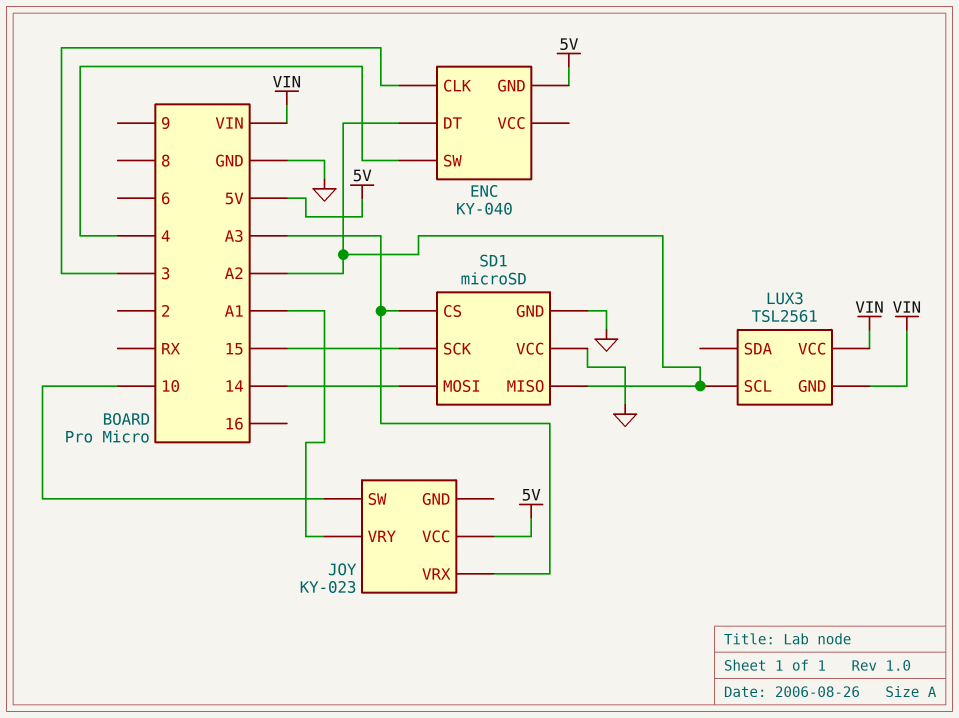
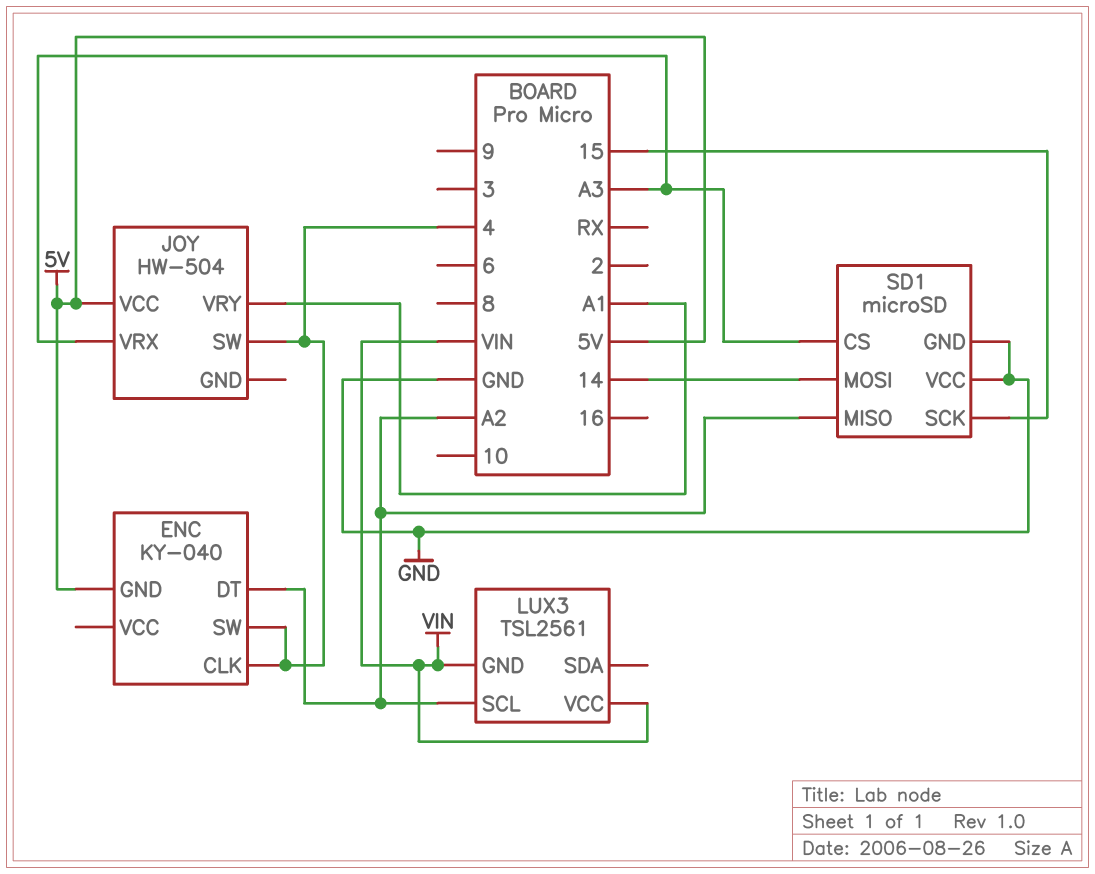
ENC pin CLK: 3 -> 4
JOY: KY-023 -> HW-504
JOY pin SW: 10 -> 4

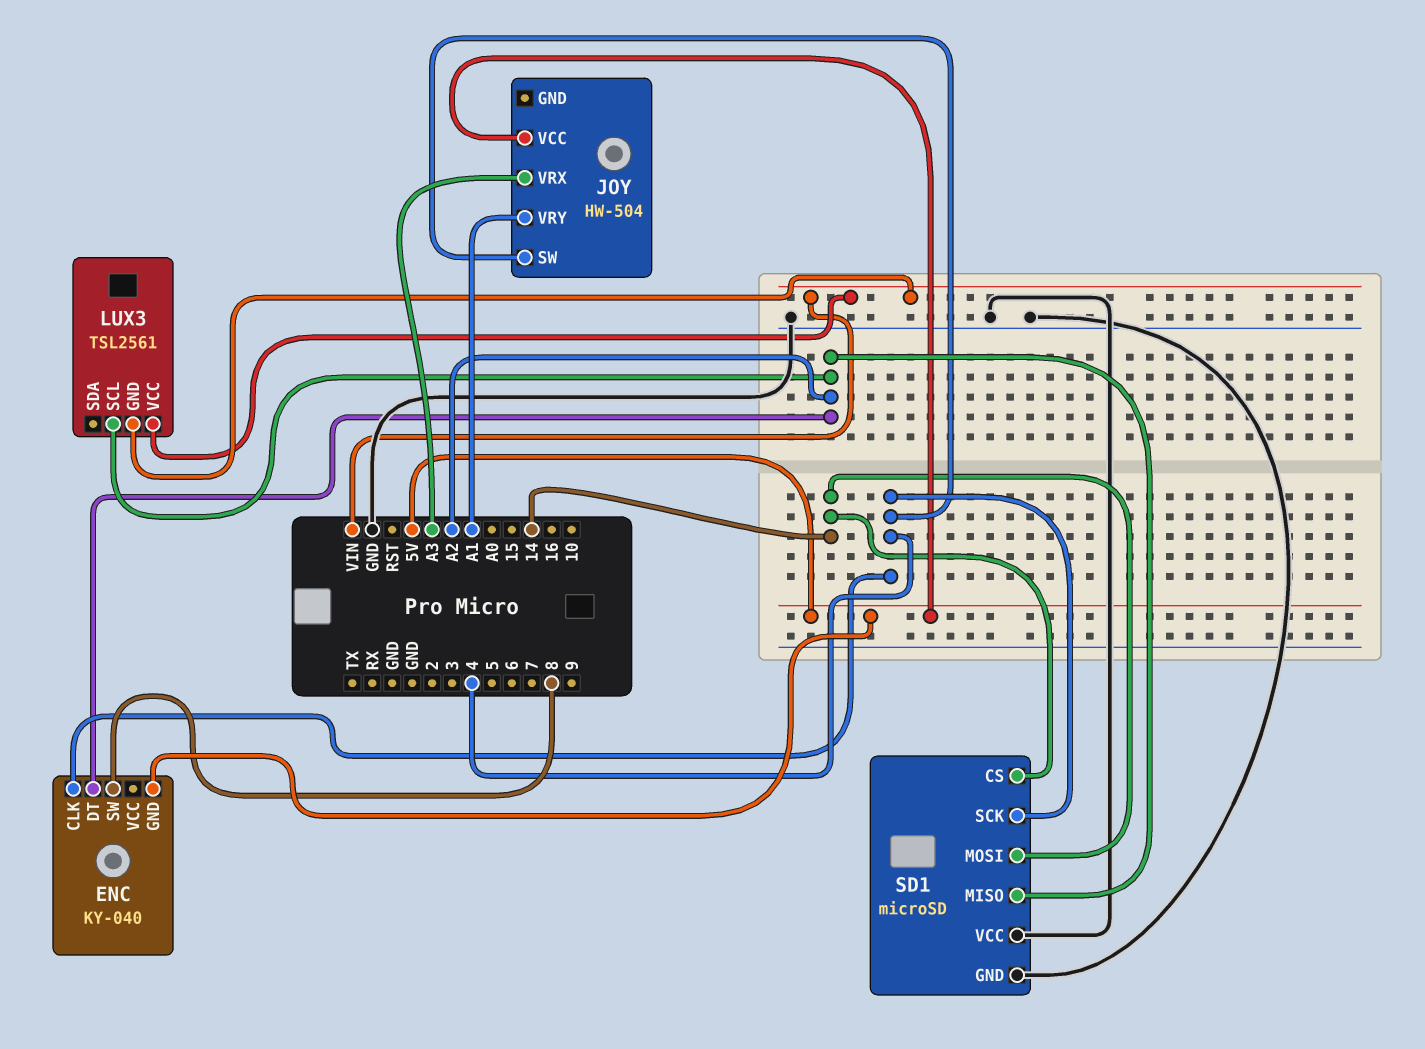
ENC pin SW: 4 -> 8
SD1 pin CS: A3 -> 14
SD1 pin SCK: 15 -> 4

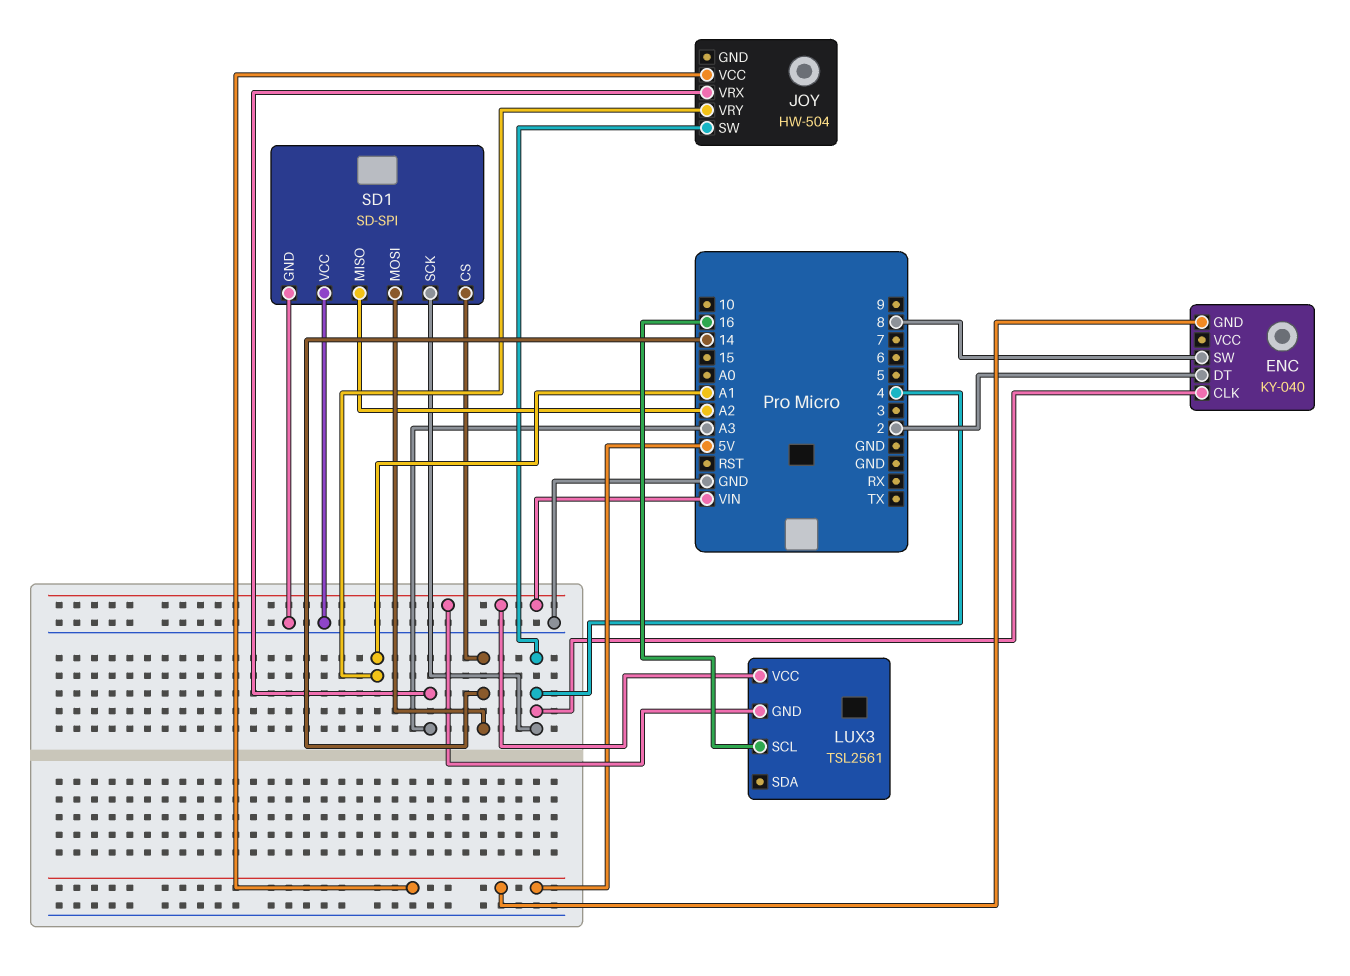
ENC pin DT: A2 -> 2
LUX3 pin SCL: A2 -> 16
SD1: microSD -> SD-SPI

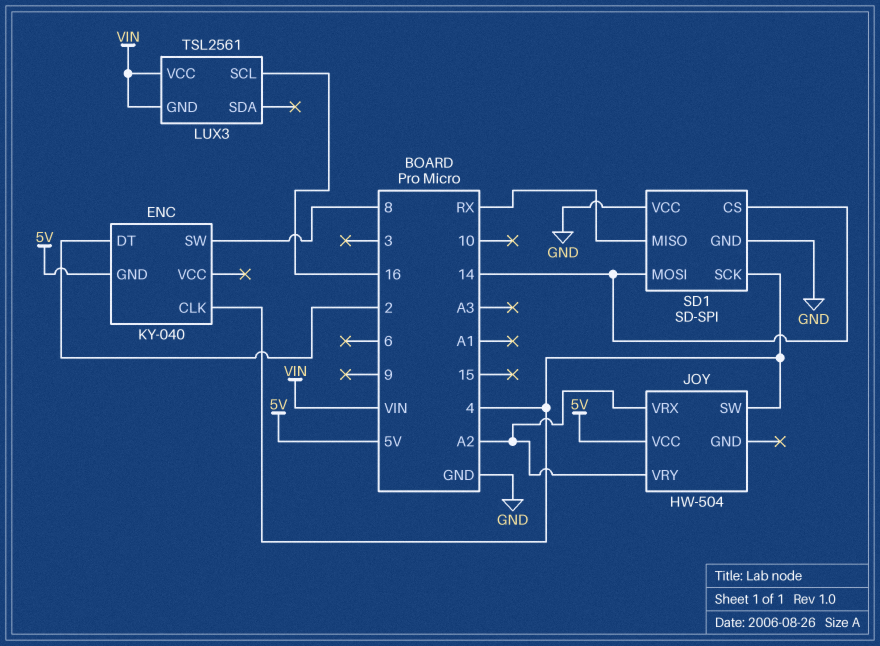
JOY pin VRX: A3 -> A2
JOY pin VRY: A1 -> A2
SD1 pin MISO: A2 -> RX

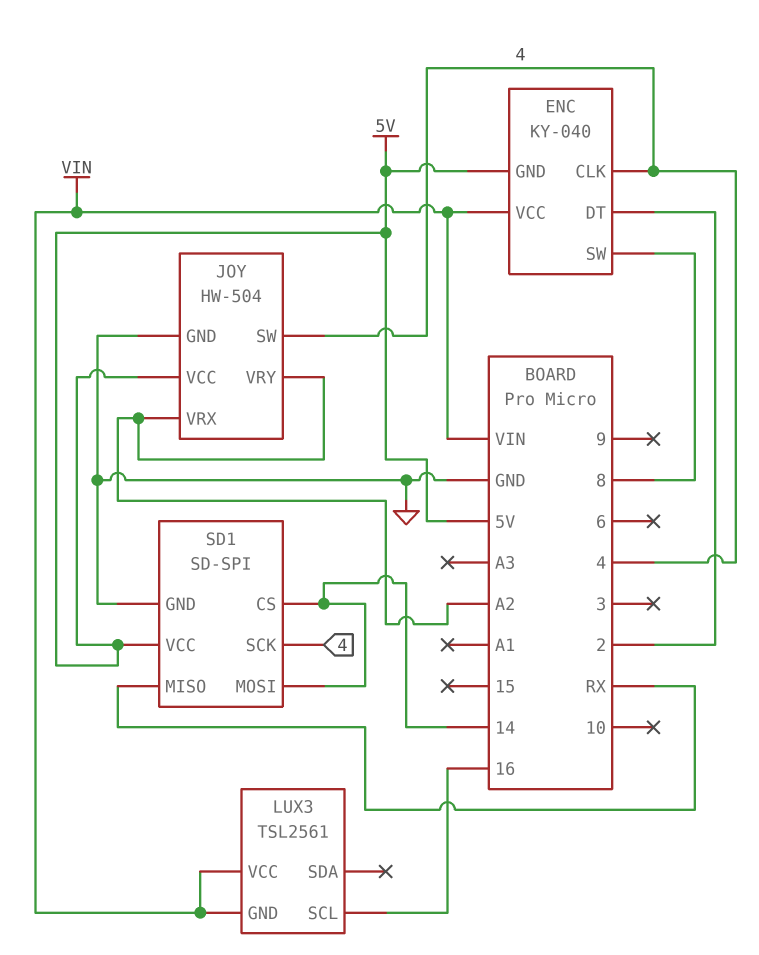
ENC pin VCC: none -> VIN
JOY pin GND: none -> GND
SD1 pin VCC: GND -> 5V

